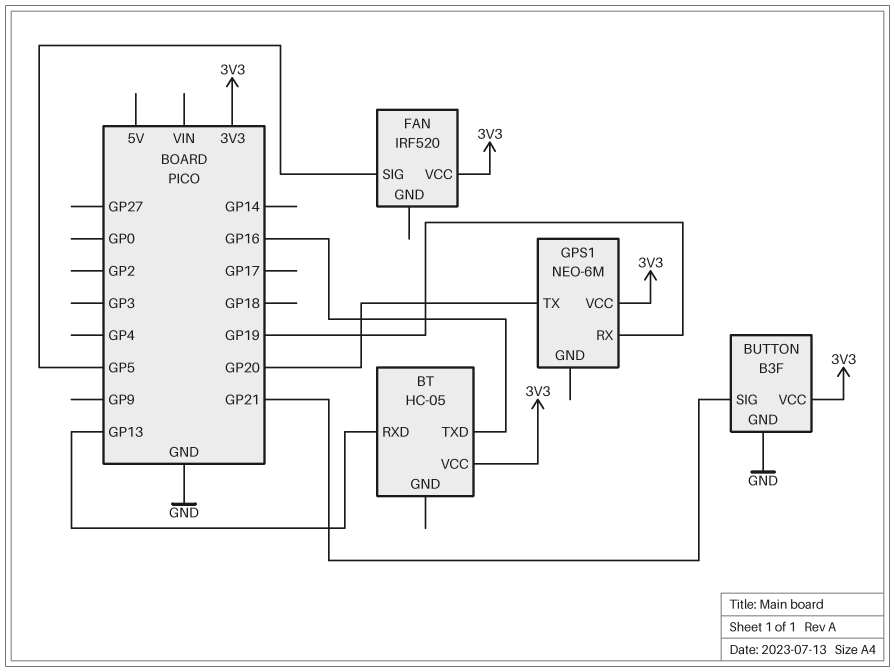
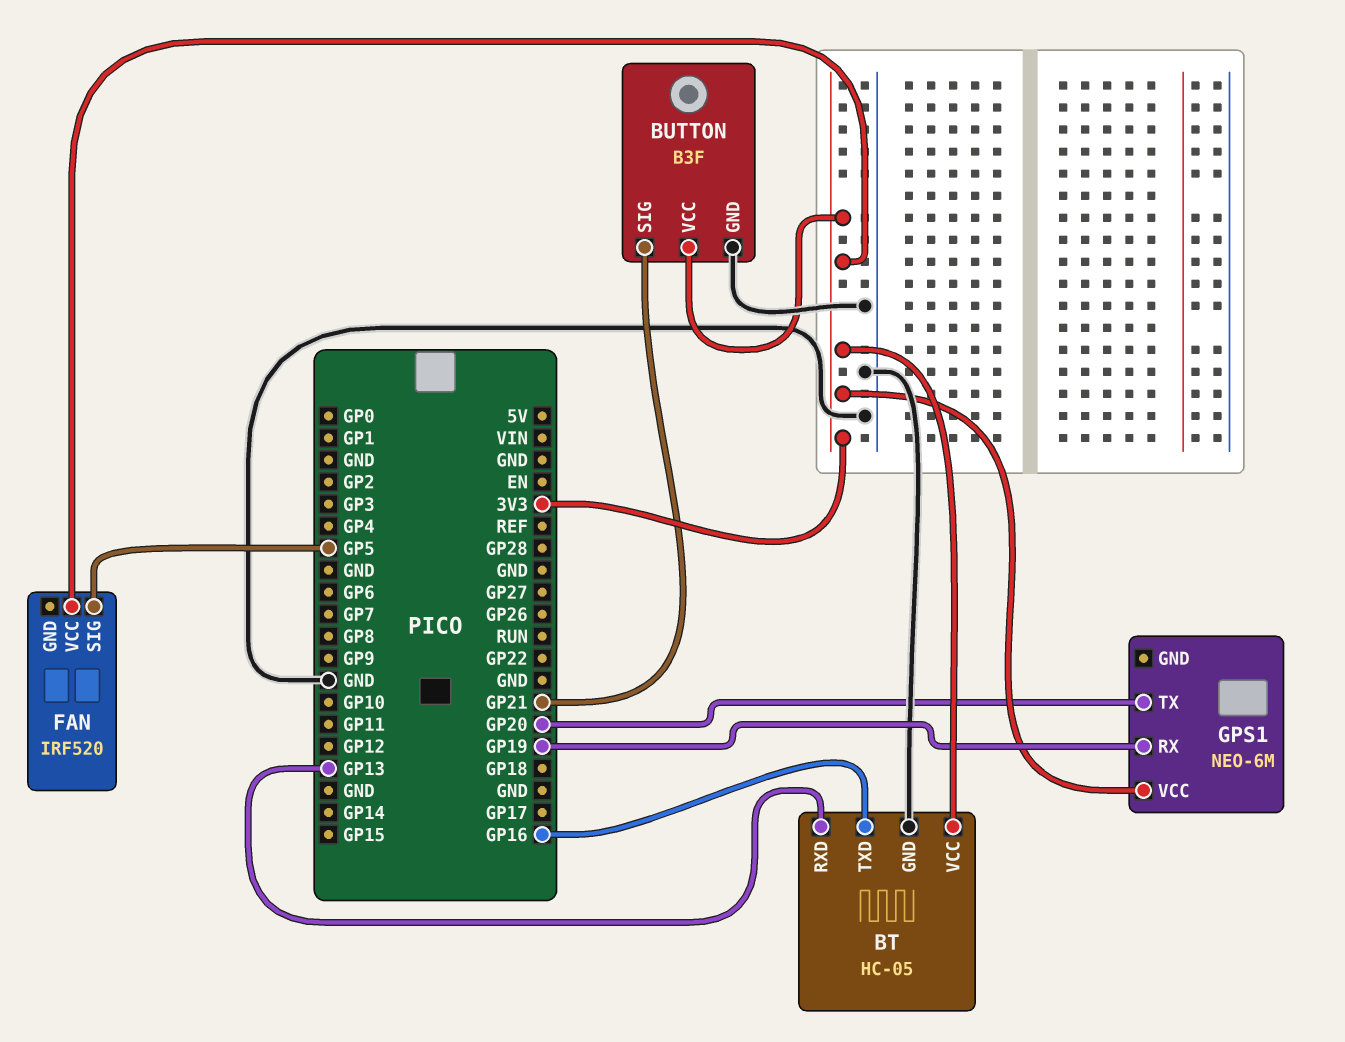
BT pin GND: none -> GND

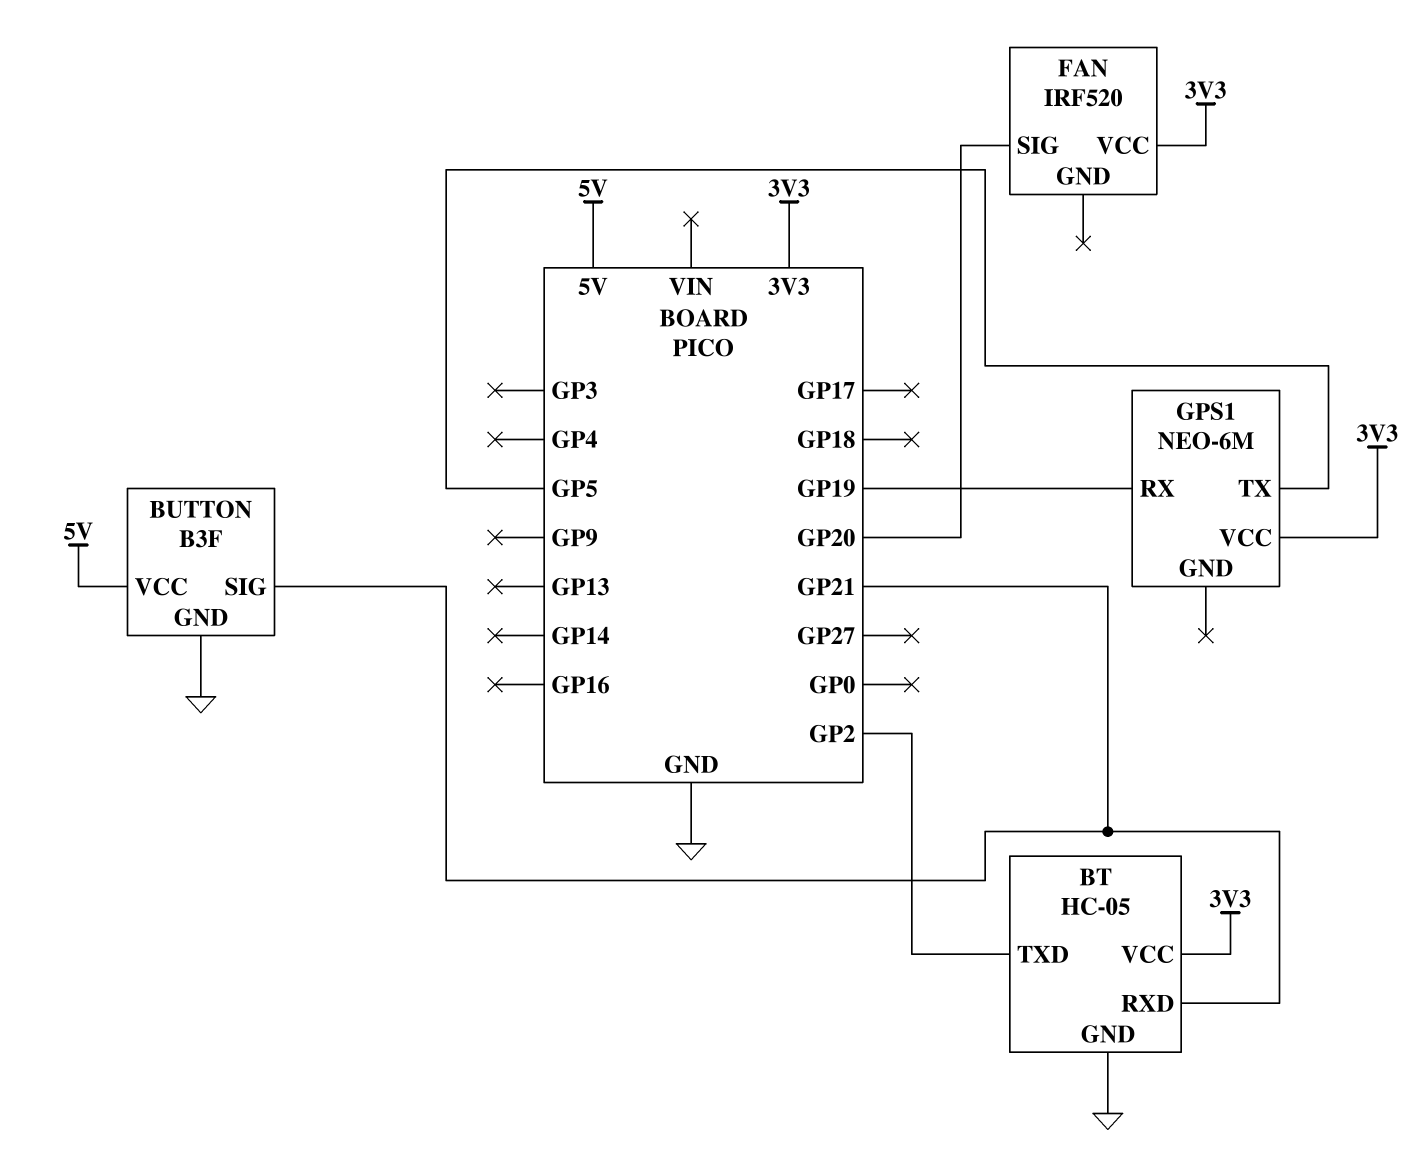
BT pin RXD: GP13 -> GP21
BT pin TXD: GP16 -> GP2
BUTTON pin VCC: 3V3 -> 5V
FAN pin SIG: GP5 -> GP20
GPS1 pin TX: GP20 -> GP5

